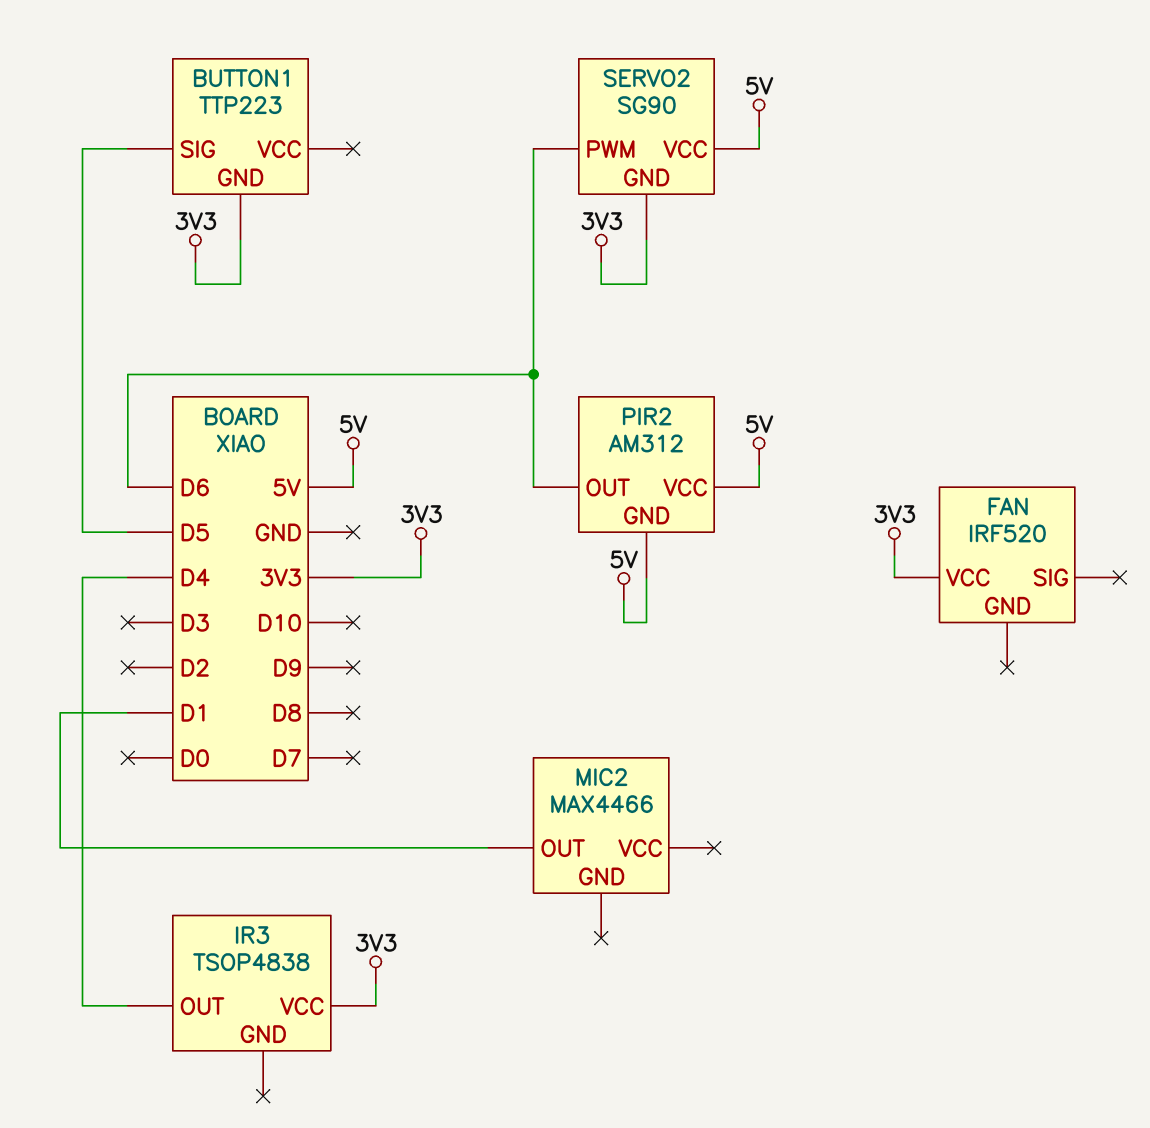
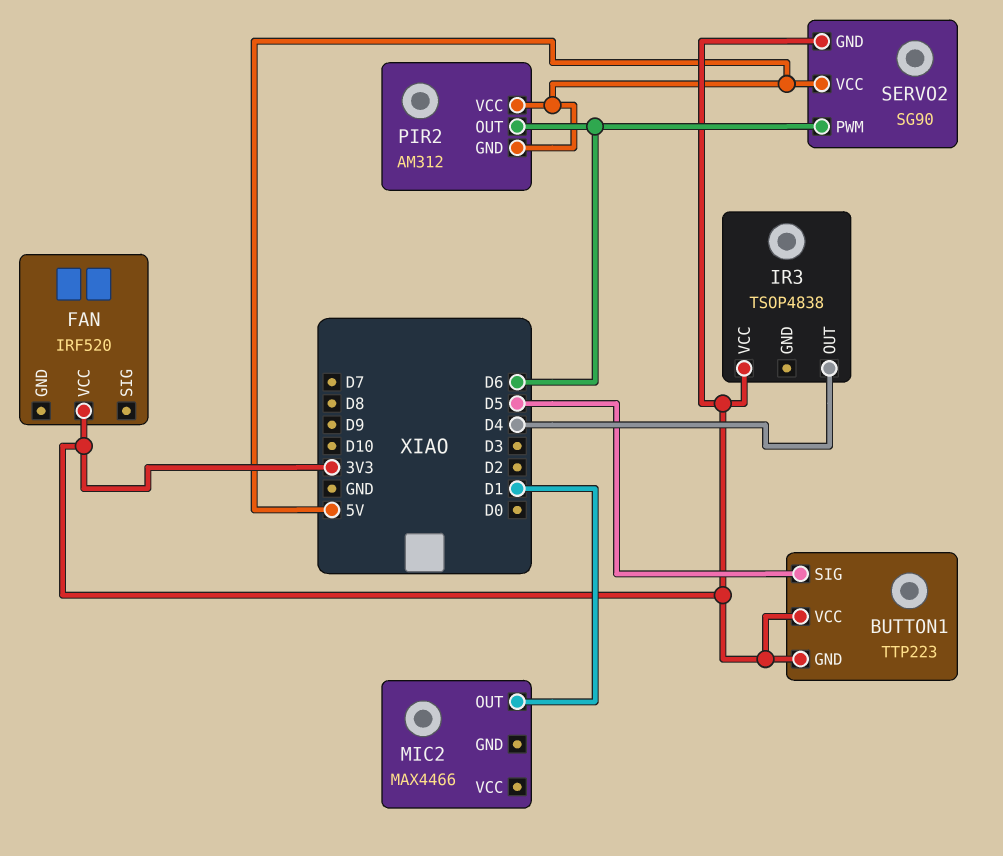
BUTTON1 pin VCC: none -> 3V3

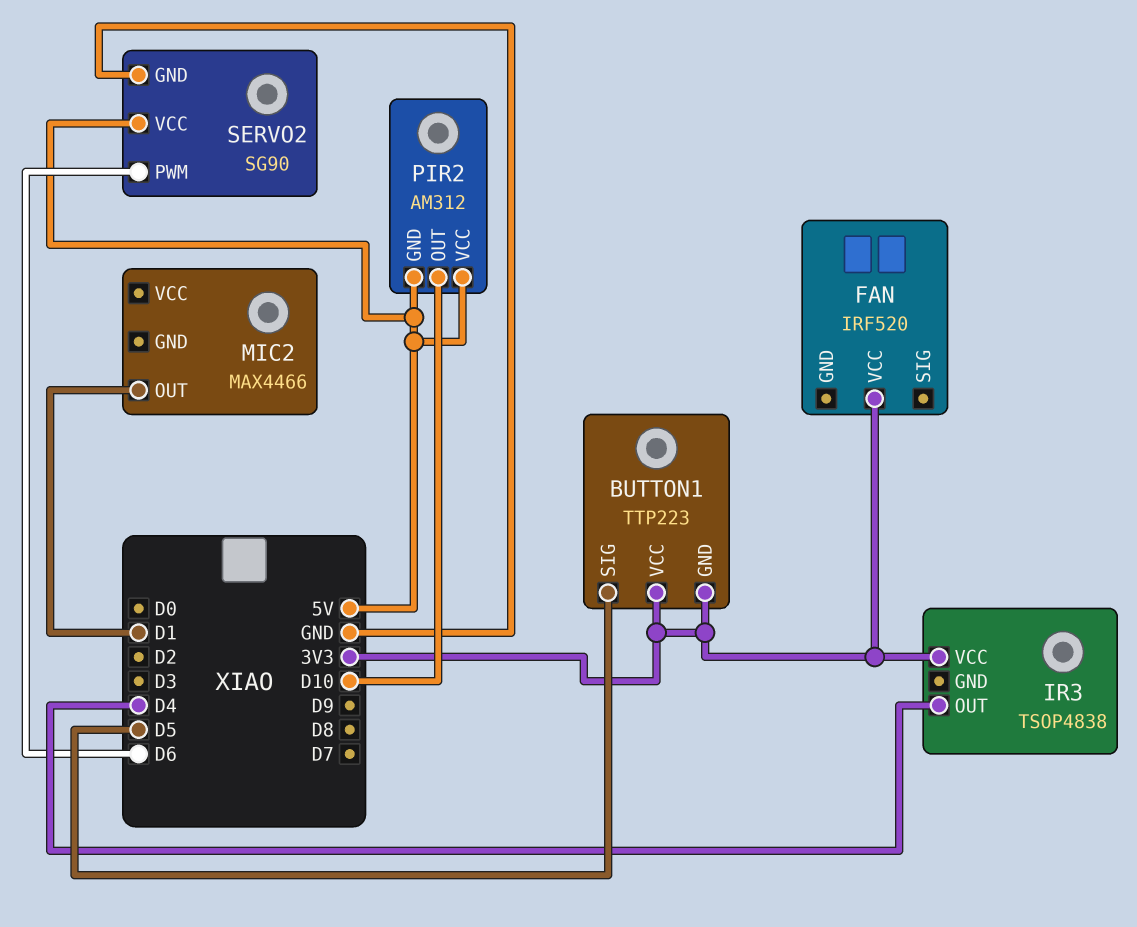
PIR2 pin OUT: D6 -> D10
SERVO2 pin GND: 3V3 -> GND

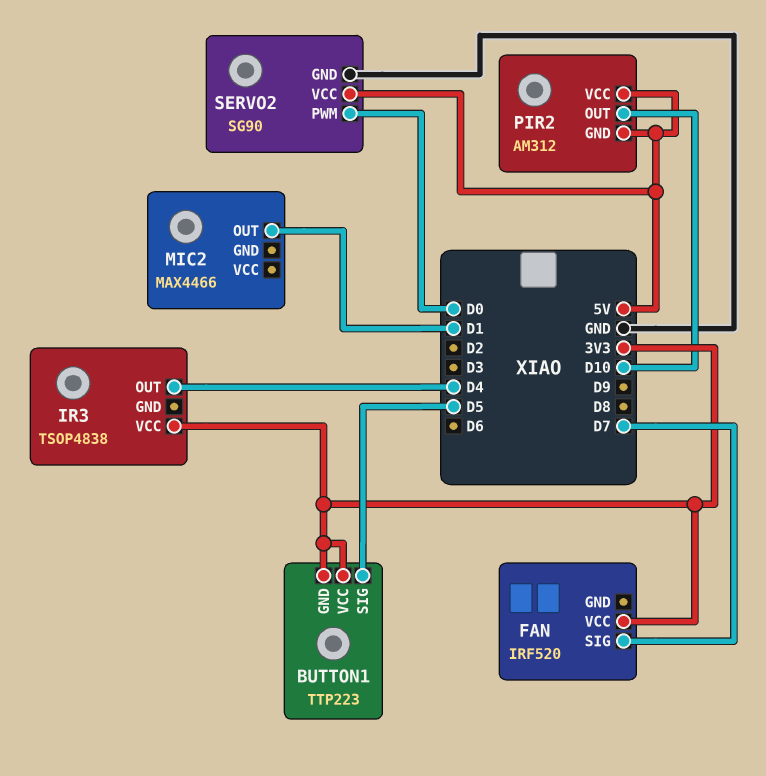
FAN pin SIG: none -> D7
SERVO2 pin PWM: D6 -> D0

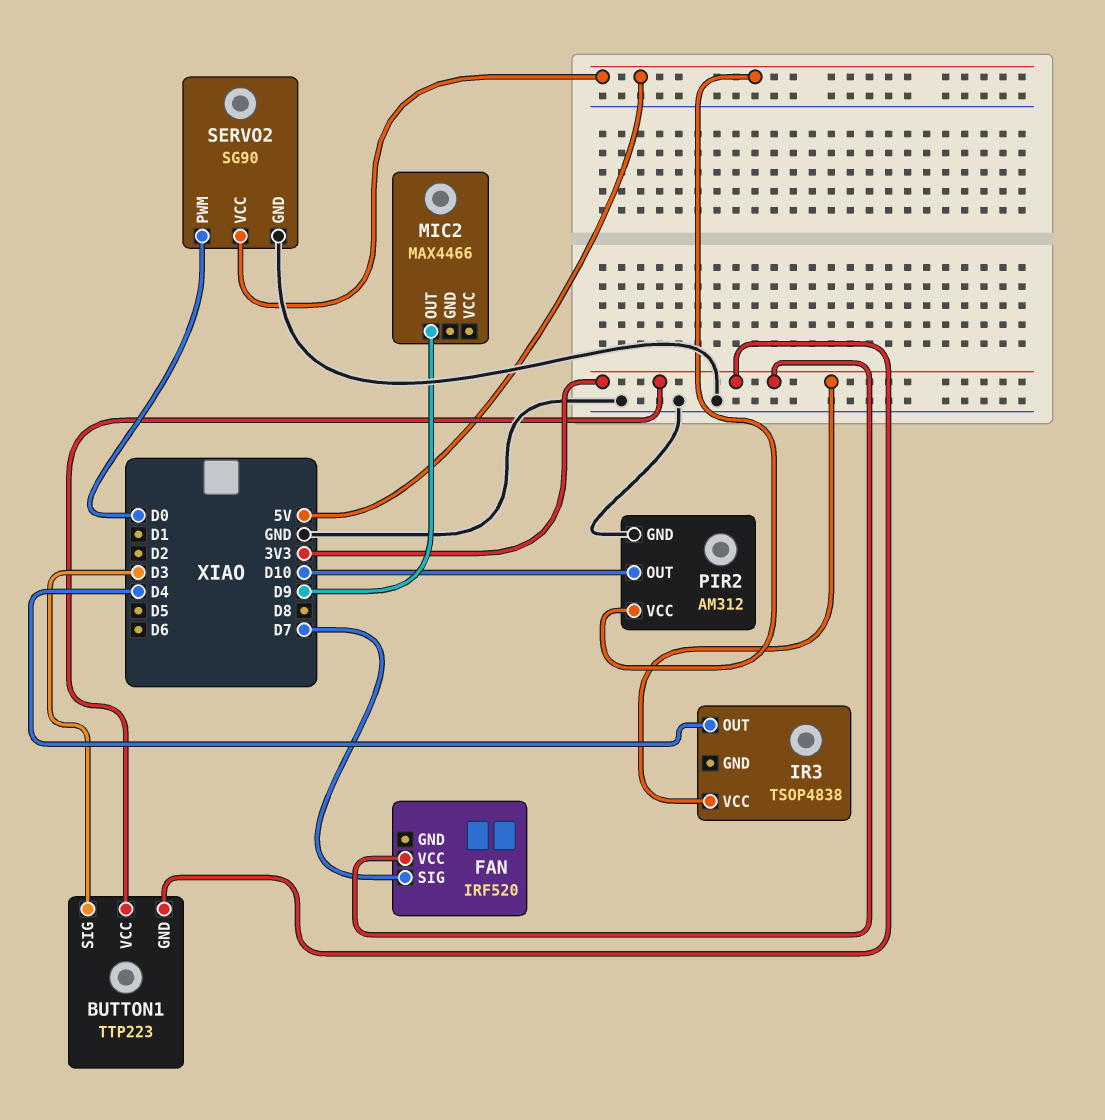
BUTTON1 pin SIG: D5 -> D3
MIC2 pin OUT: D1 -> D9
PIR2 pin GND: 5V -> GND

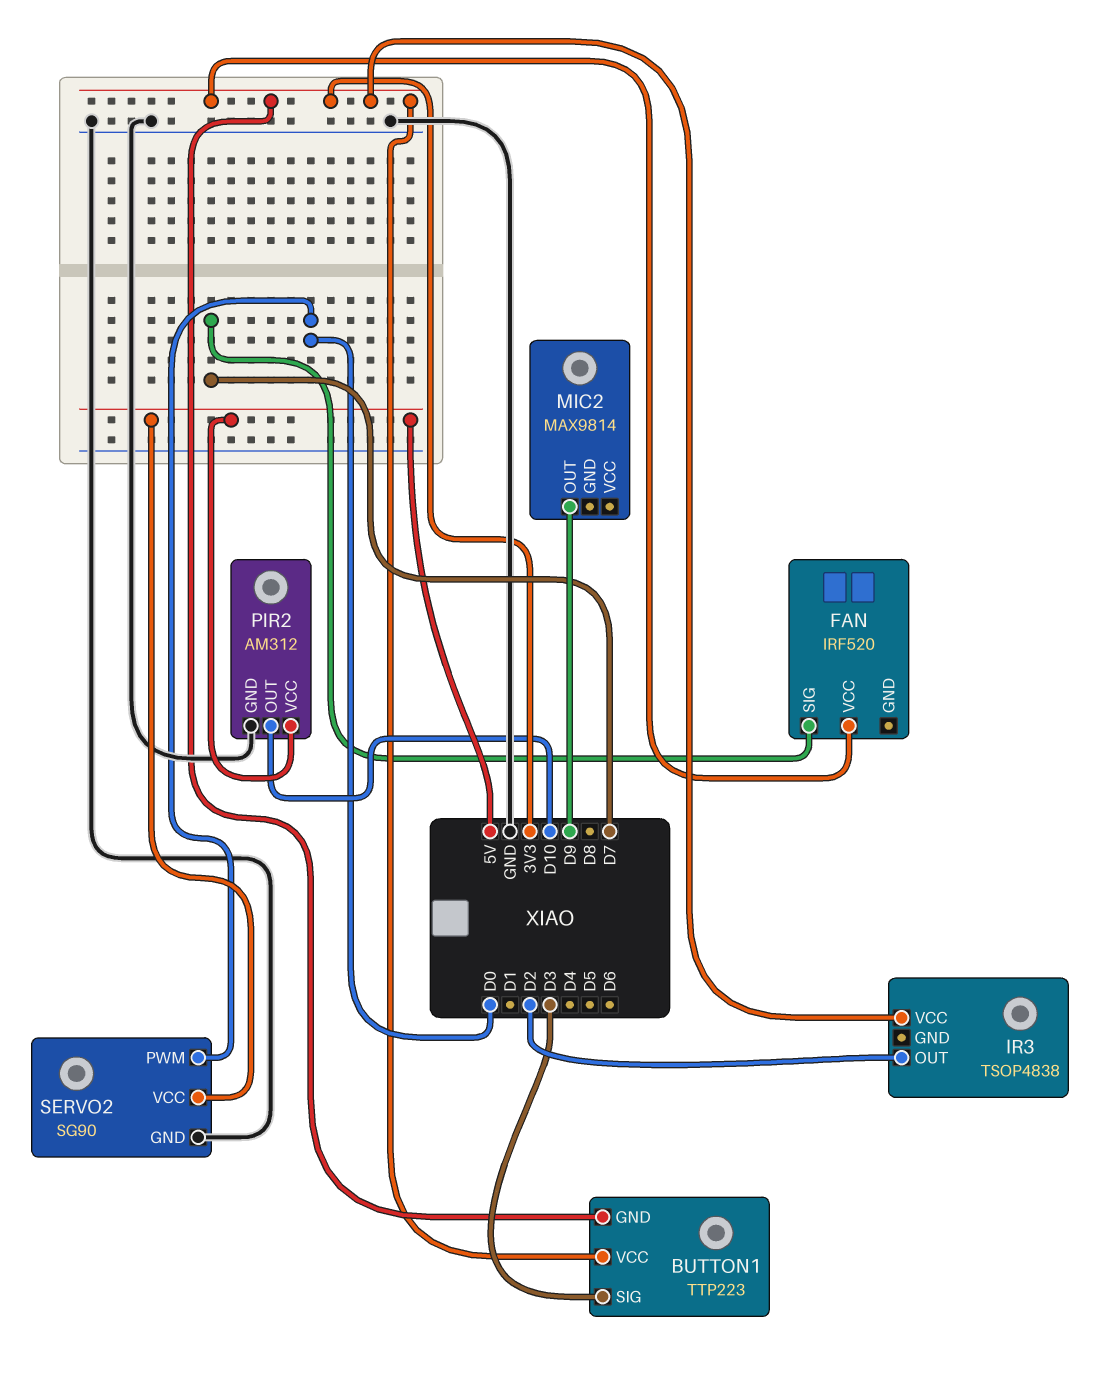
IR3 pin OUT: D4 -> D2
MIC2: MAX4466 -> MAX9814

